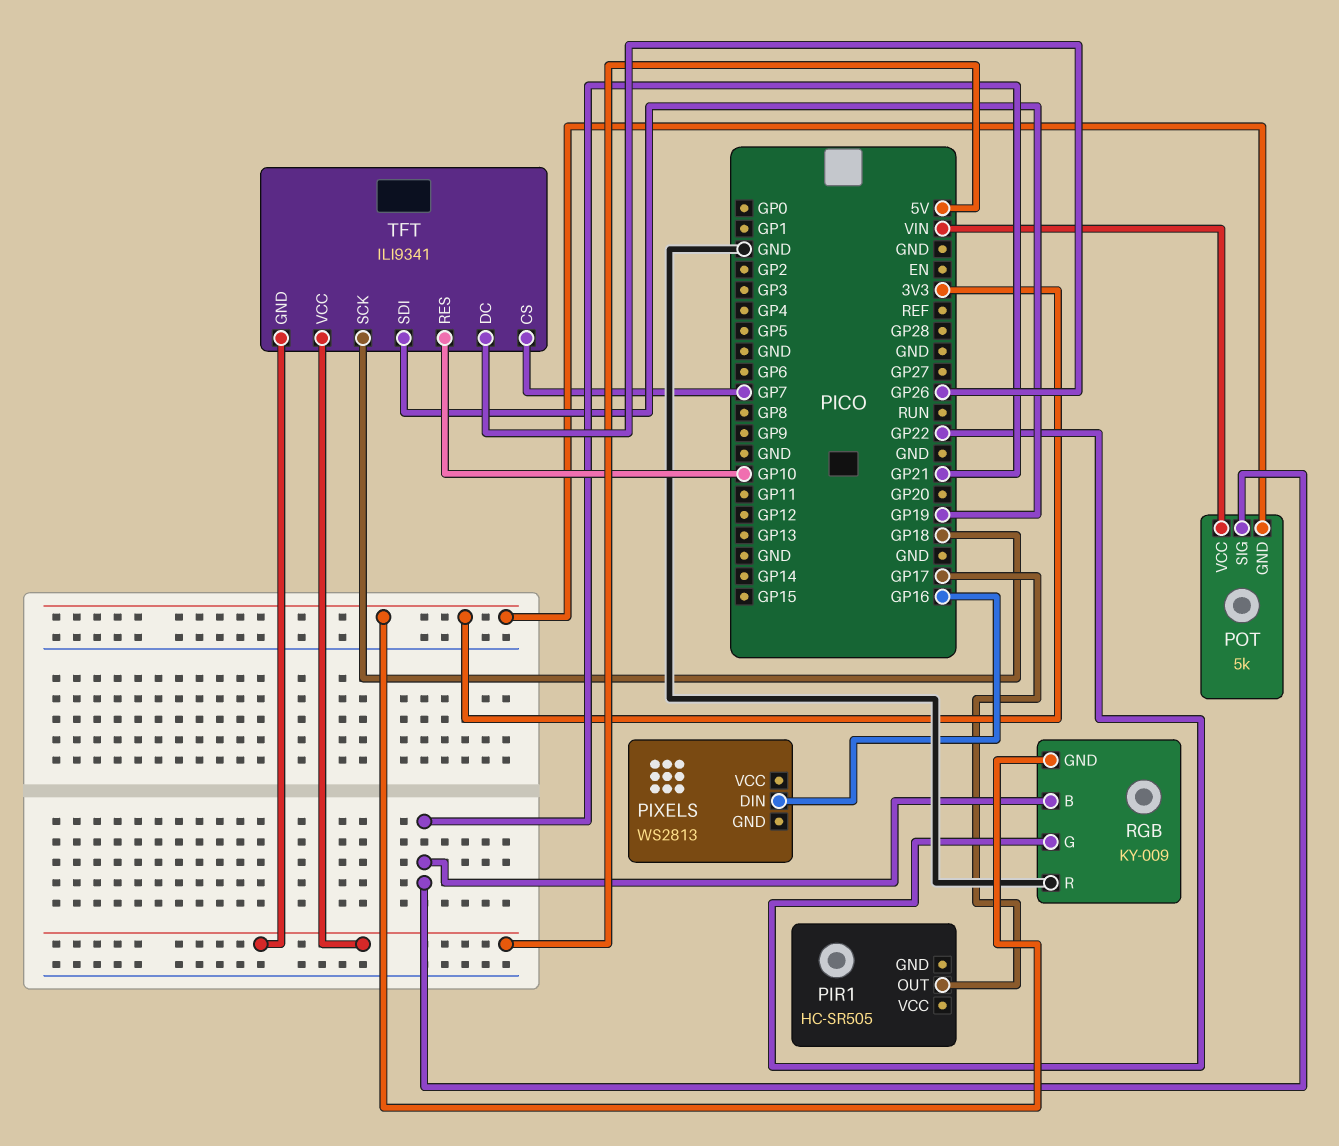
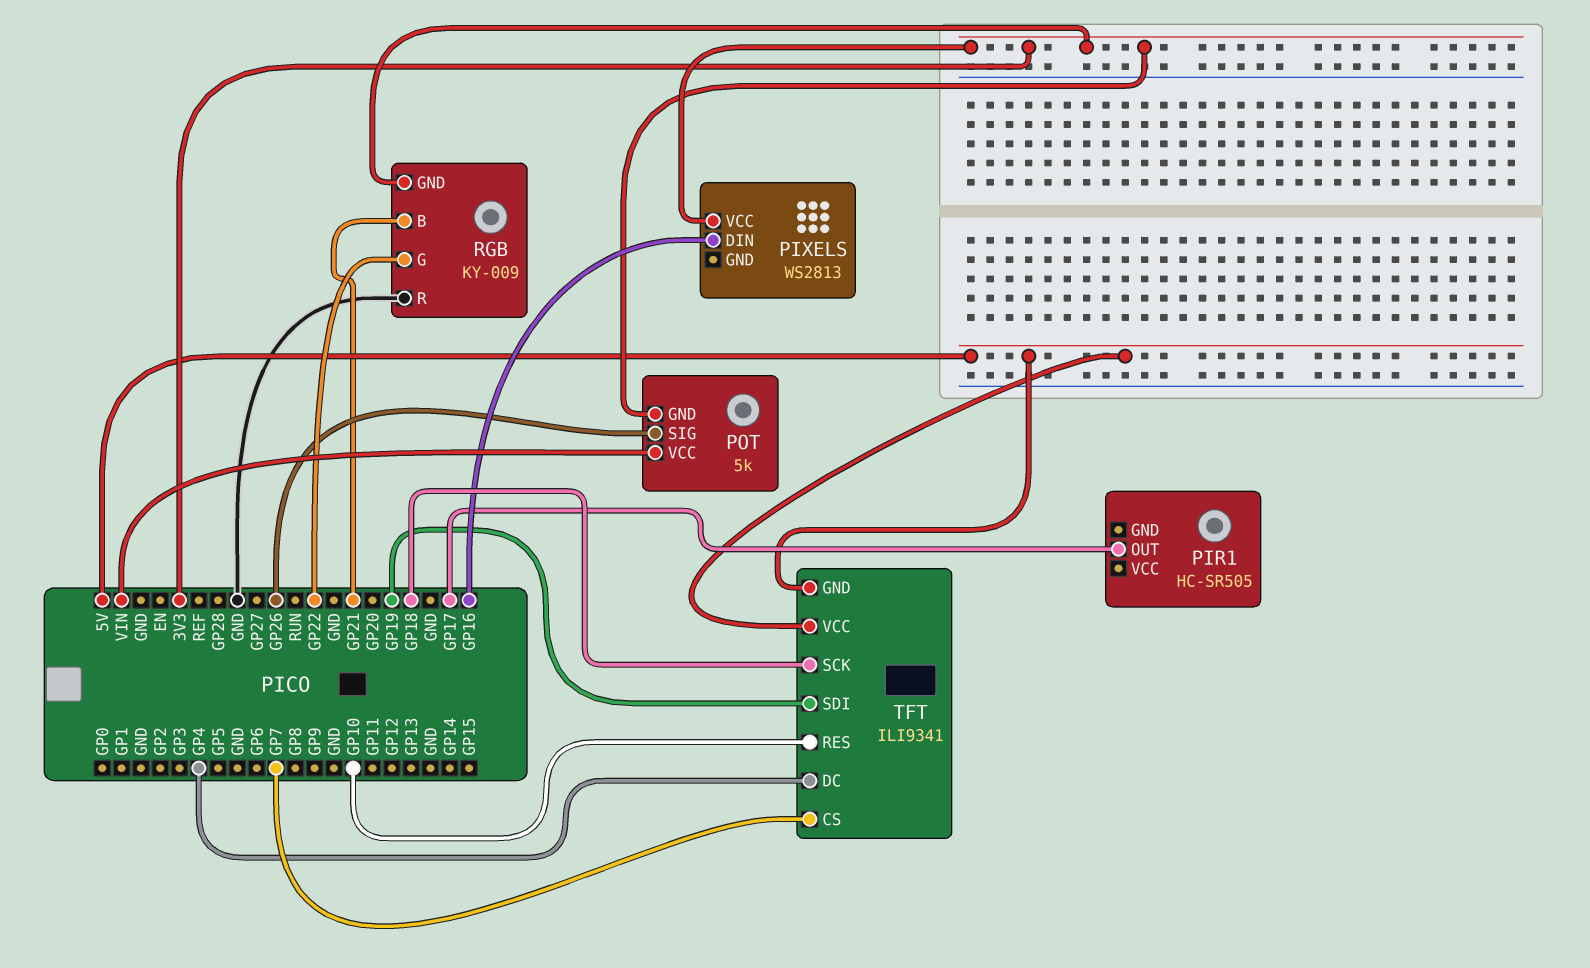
PIXELS pin VCC: none -> 3V3
POT pin SIG: GP21 -> GP26
TFT pin DC: GP26 -> GP4

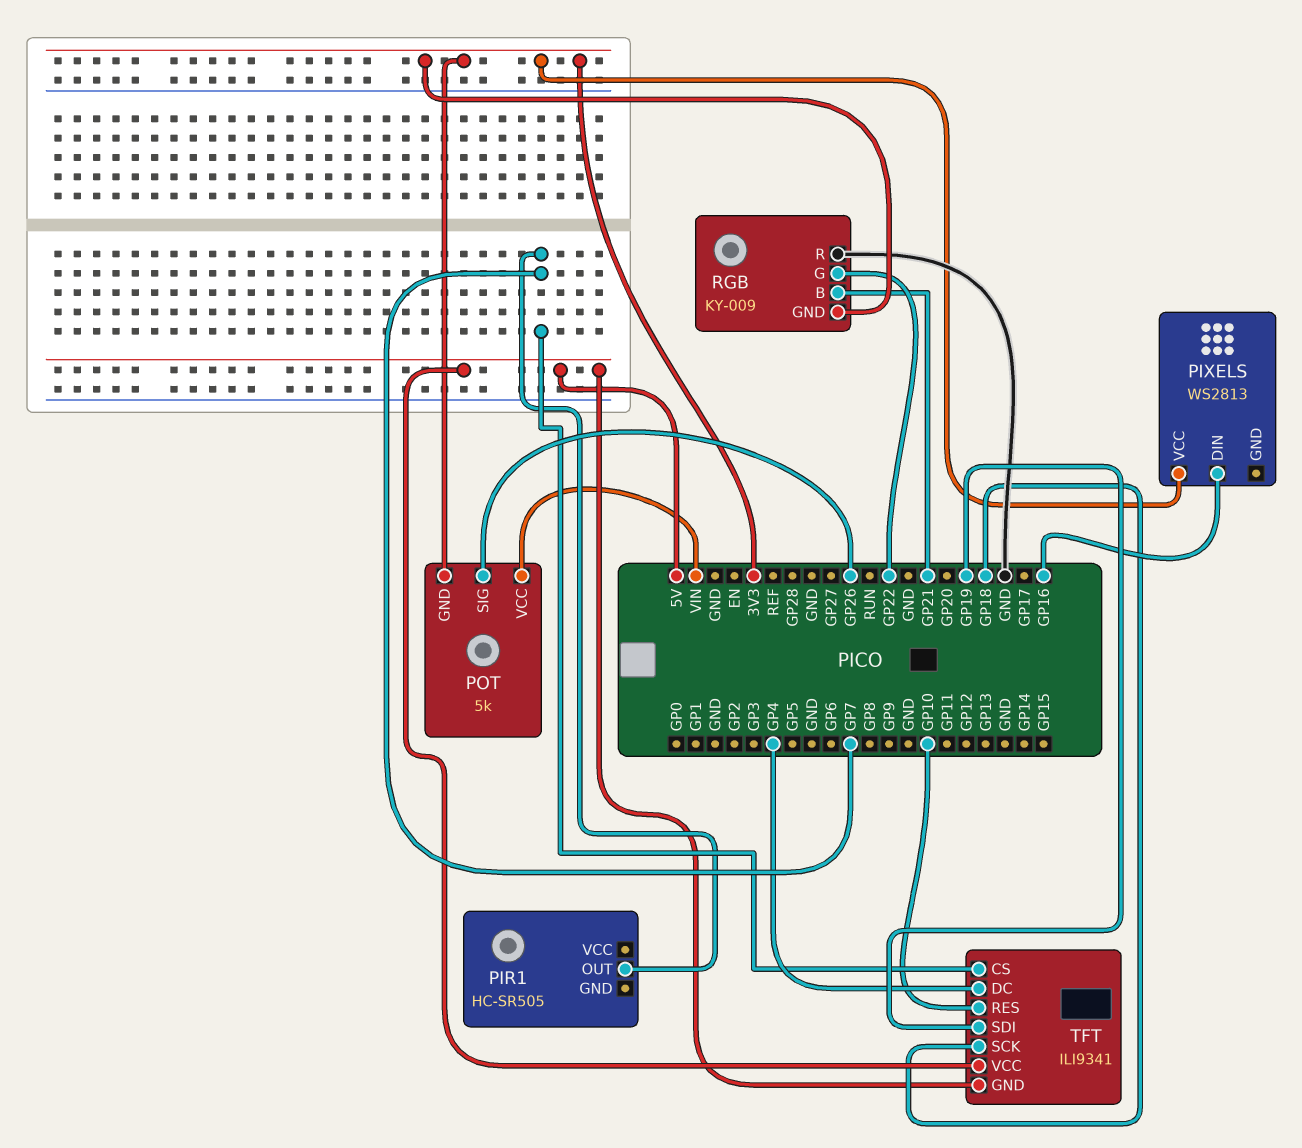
PIR1 pin OUT: GP17 -> GP7

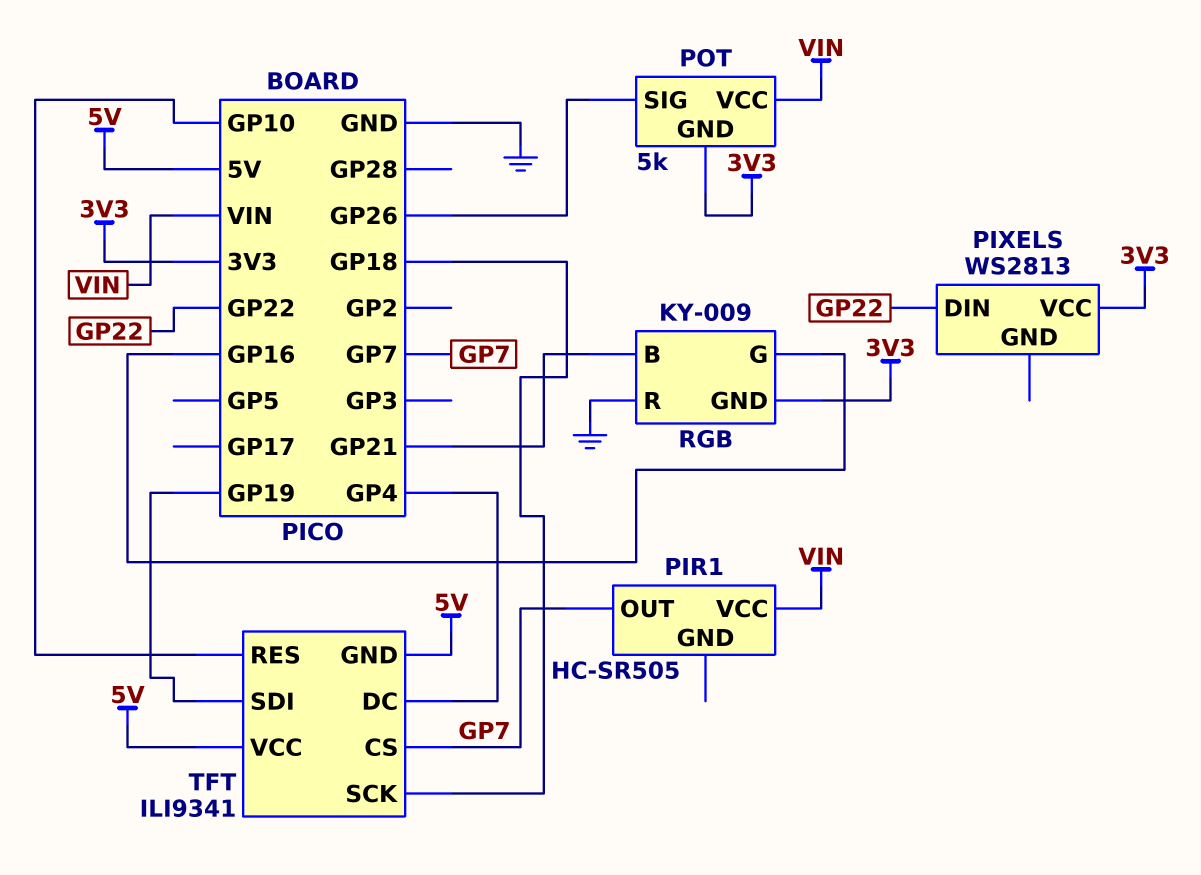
PIR1 pin VCC: none -> VIN
PIXELS pin DIN: GP16 -> GP22
RGB pin G: GP22 -> GP16

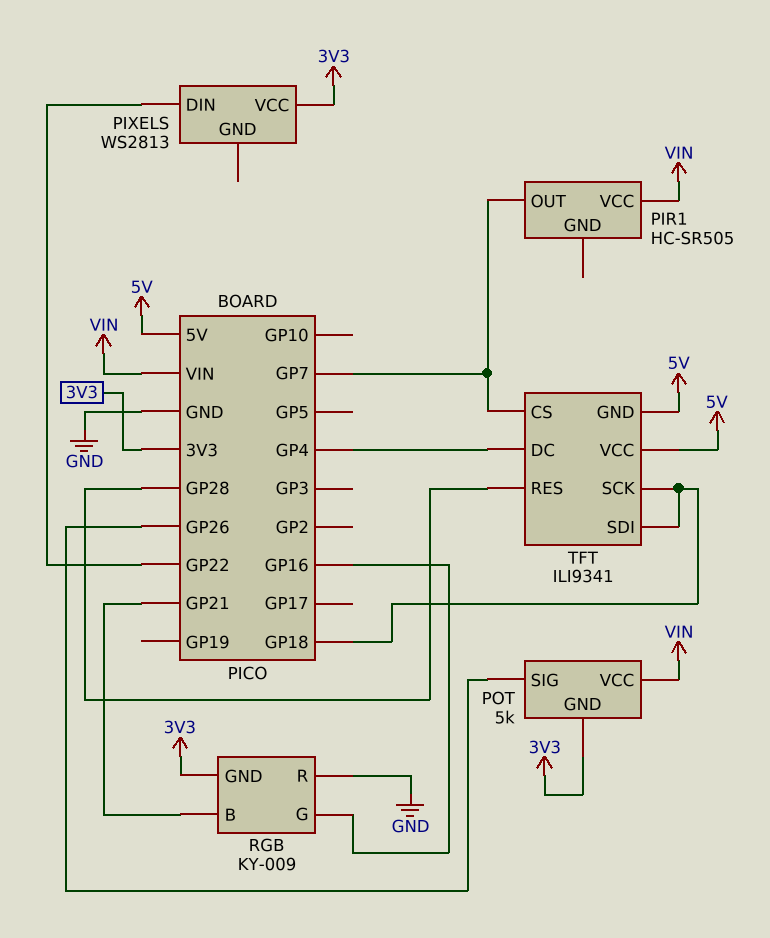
TFT pin RES: GP10 -> GP28
TFT pin SDI: GP19 -> GP18

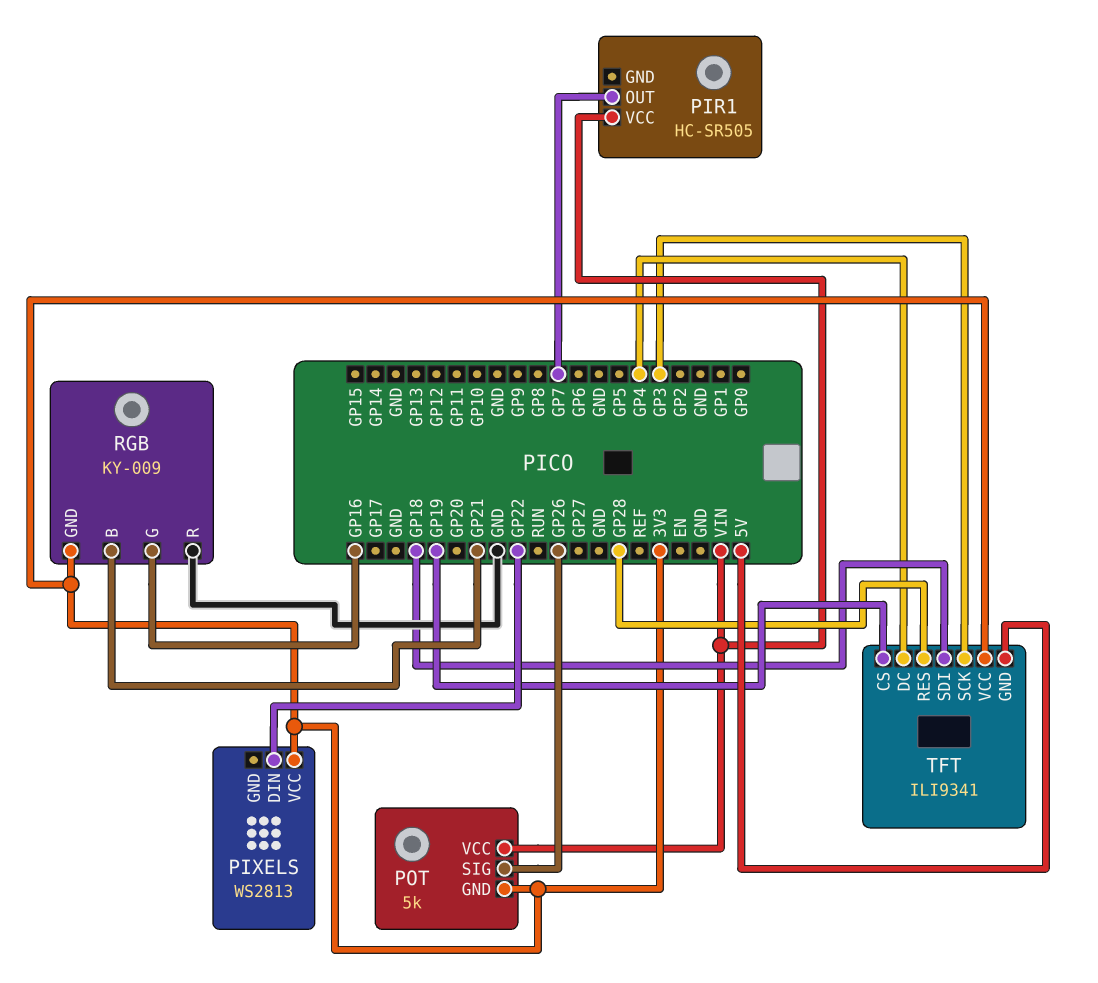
TFT pin CS: GP7 -> GP19
TFT pin SCK: GP18 -> GP3
TFT pin VCC: 5V -> 3V3

